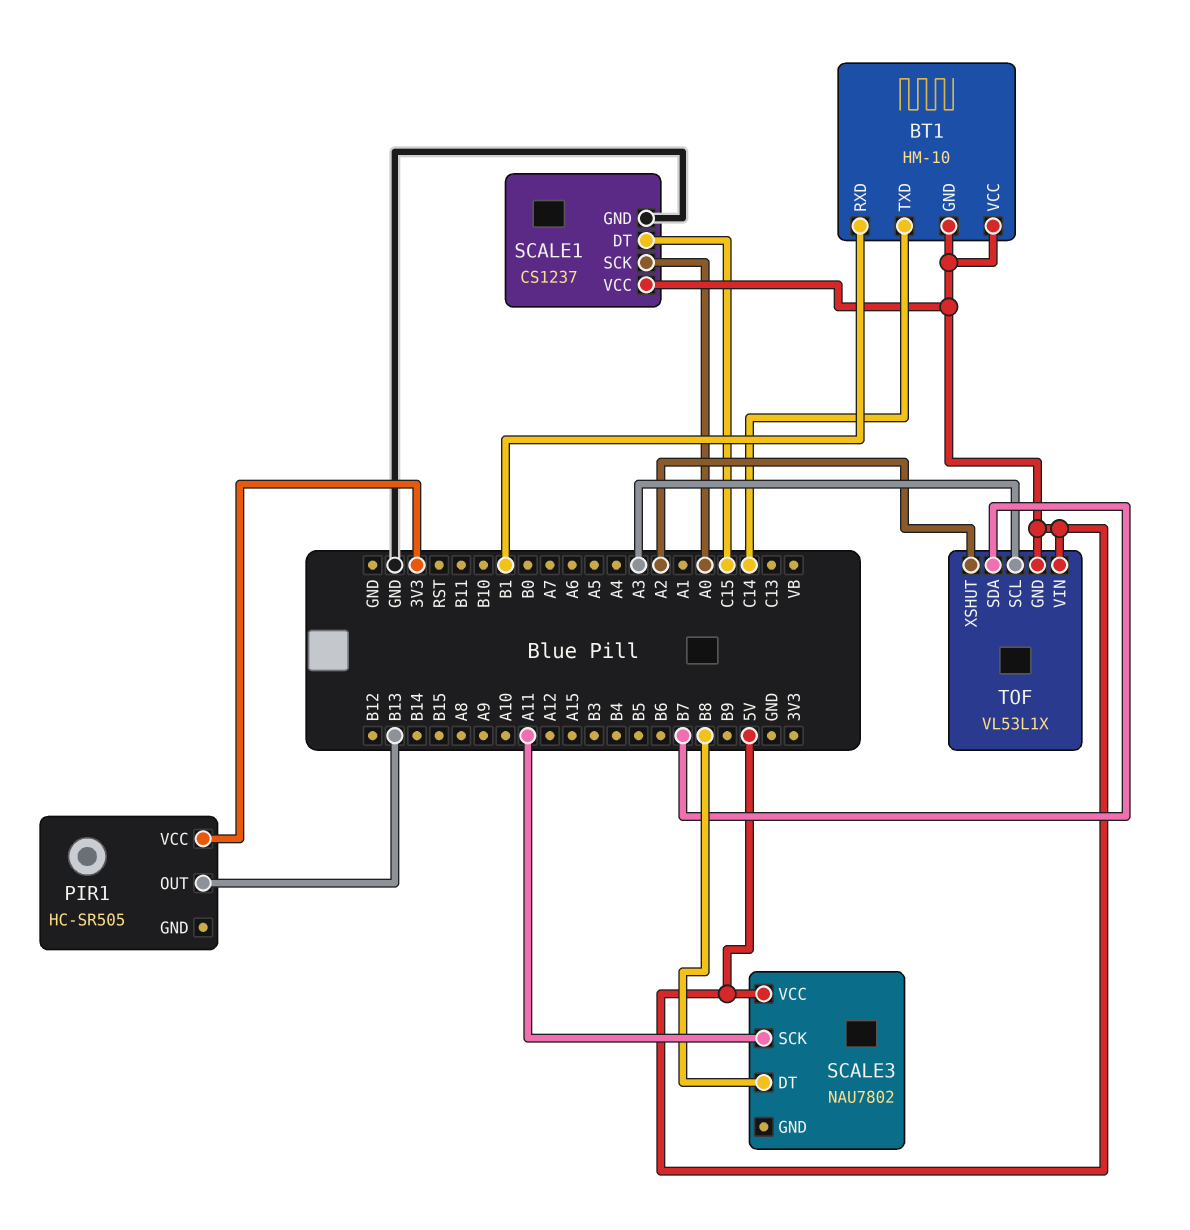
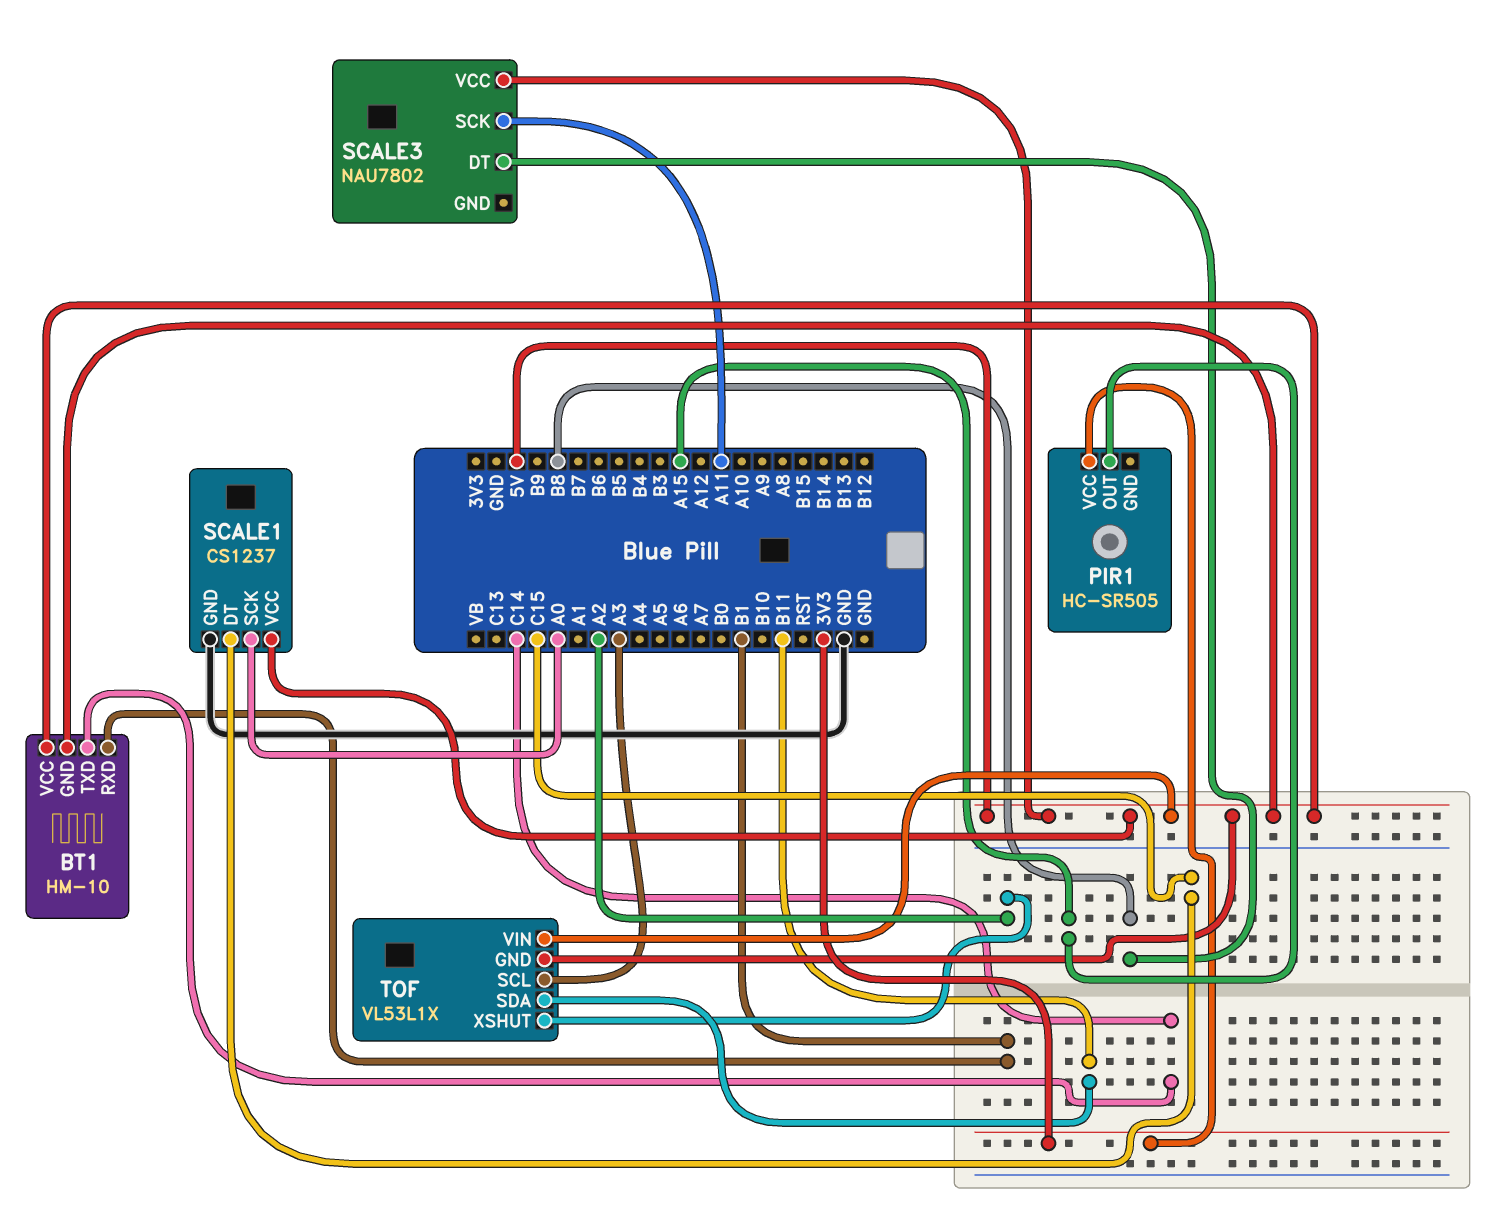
PIR1 pin OUT: B13 -> A15
TOF pin SDA: B7 -> B11

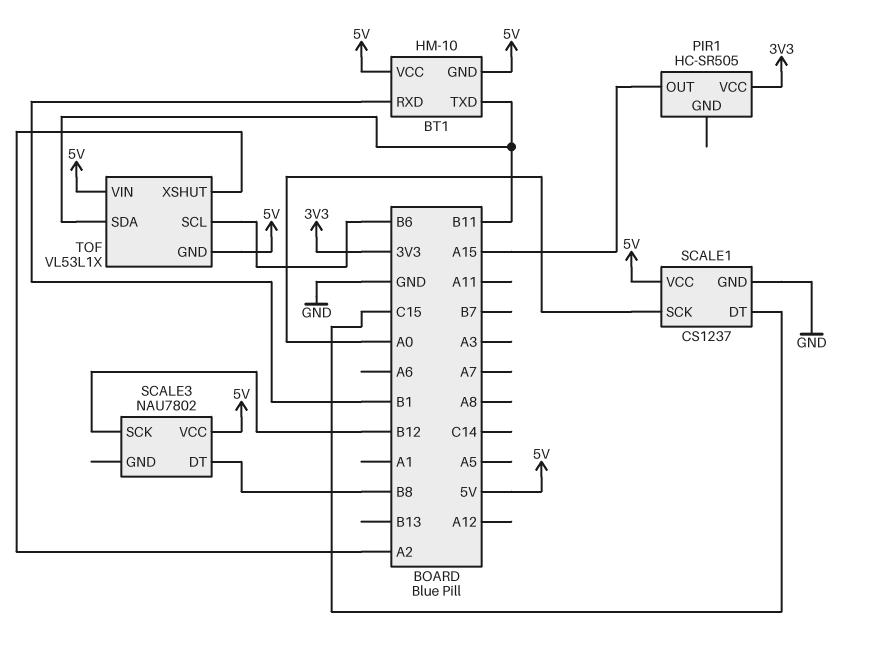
BT1 pin TXD: C14 -> B11
SCALE3 pin SCK: A11 -> B12
TOF pin SCL: A3 -> B6

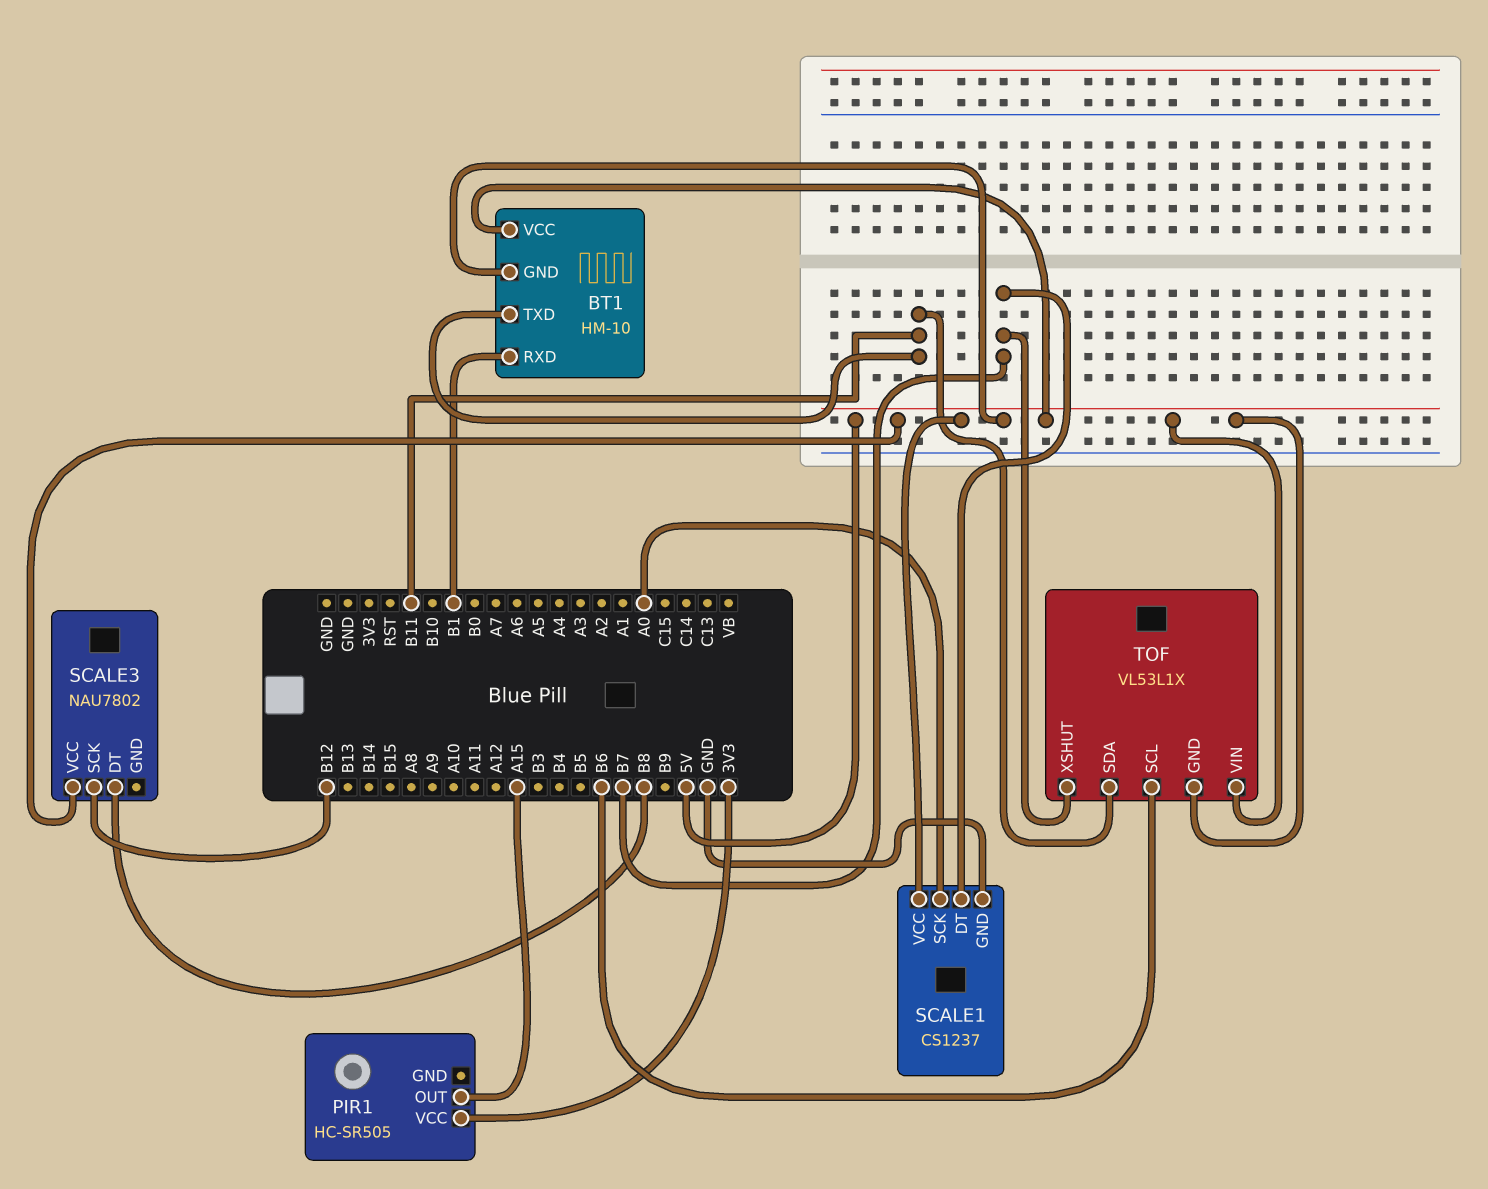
SCALE1 pin DT: C15 -> B7
TOF pin XSHUT: A2 -> B7

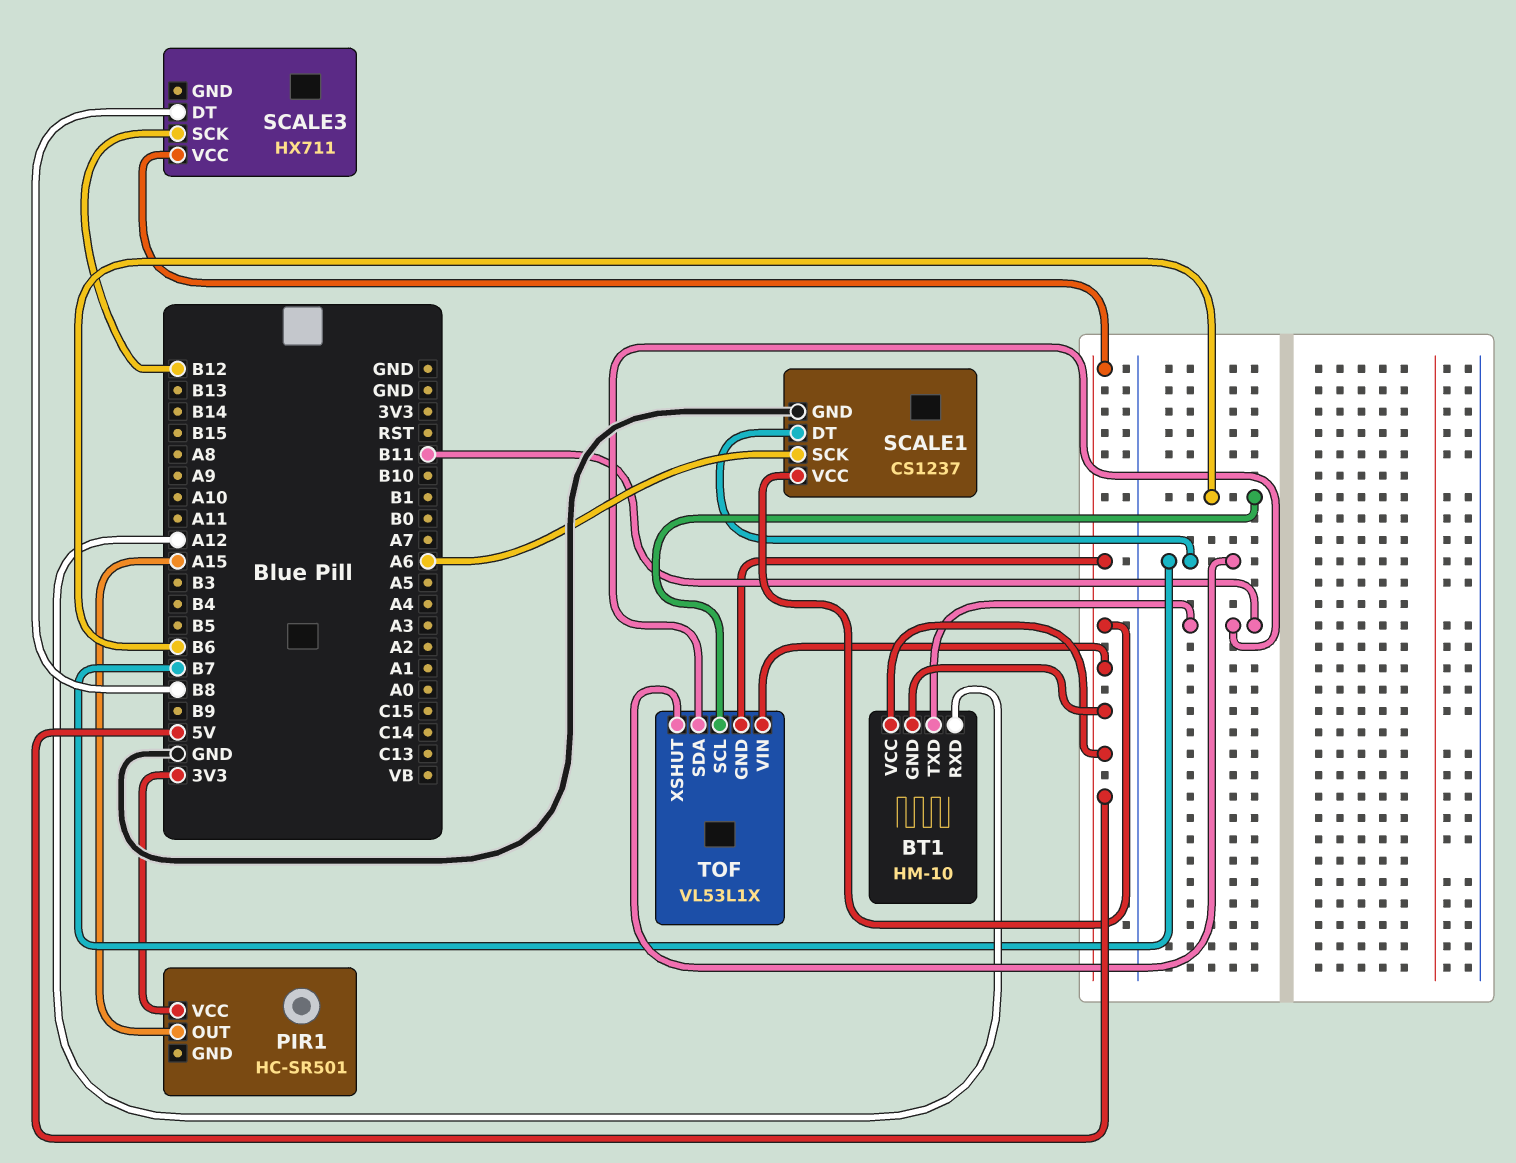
BT1 pin RXD: B1 -> A12
PIR1: HC-SR505 -> HC-SR501
SCALE1 pin SCK: A0 -> A6
SCALE3: NAU7802 -> HX711

